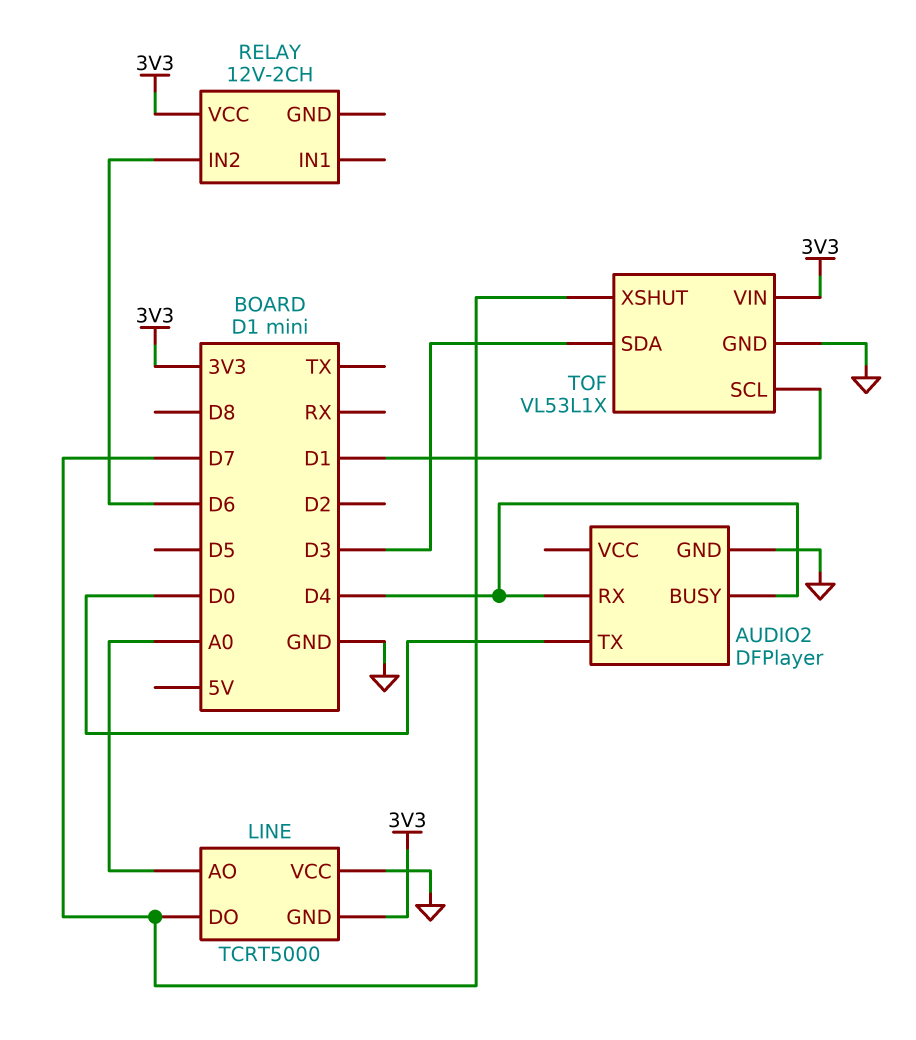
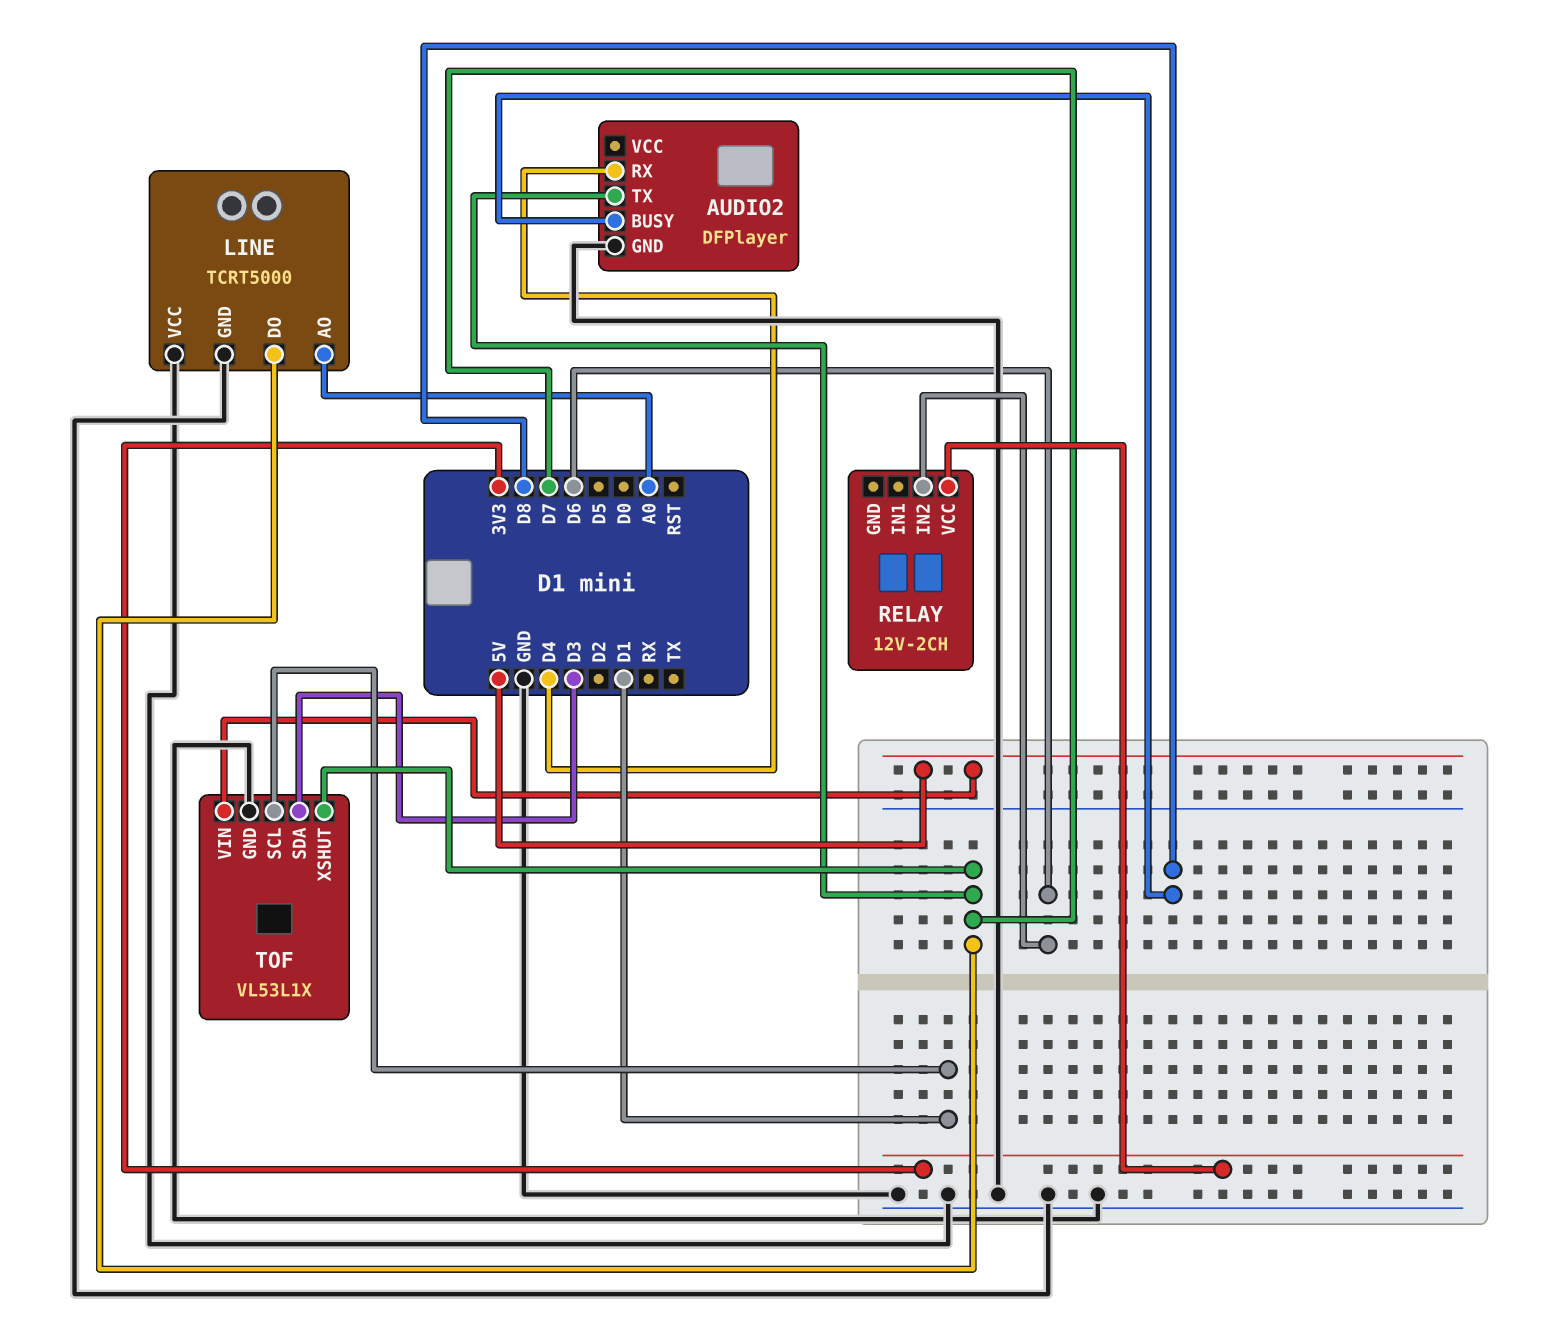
AUDIO2 pin BUSY: D4 -> D8
AUDIO2 pin TX: D0 -> D7
LINE pin GND: 3V3 -> GND
TOF pin VIN: 3V3 -> 5V

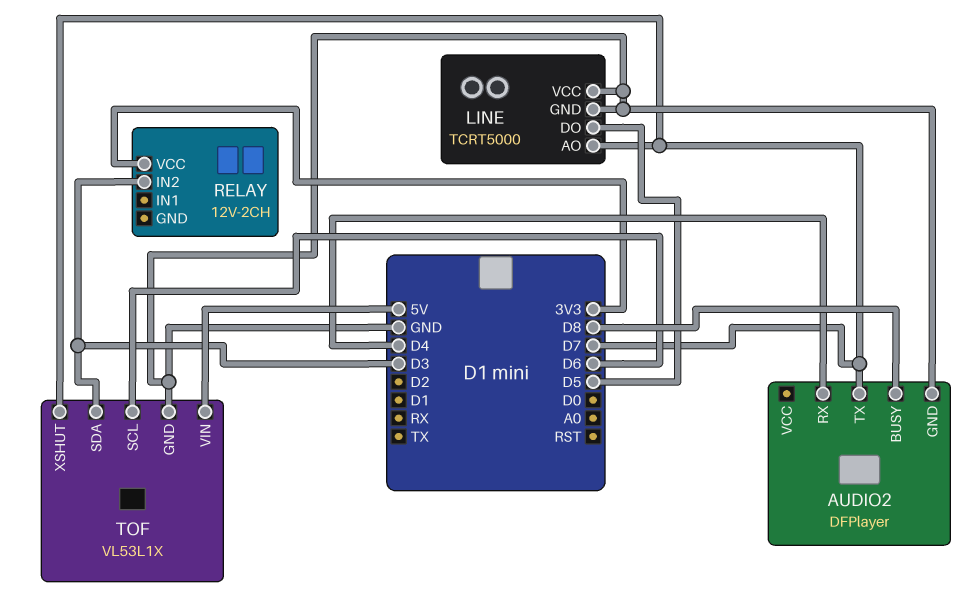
LINE pin AO: A0 -> D7
LINE pin DO: D7 -> D5
RELAY pin IN2: D6 -> D3
TOF pin SCL: D1 -> D6

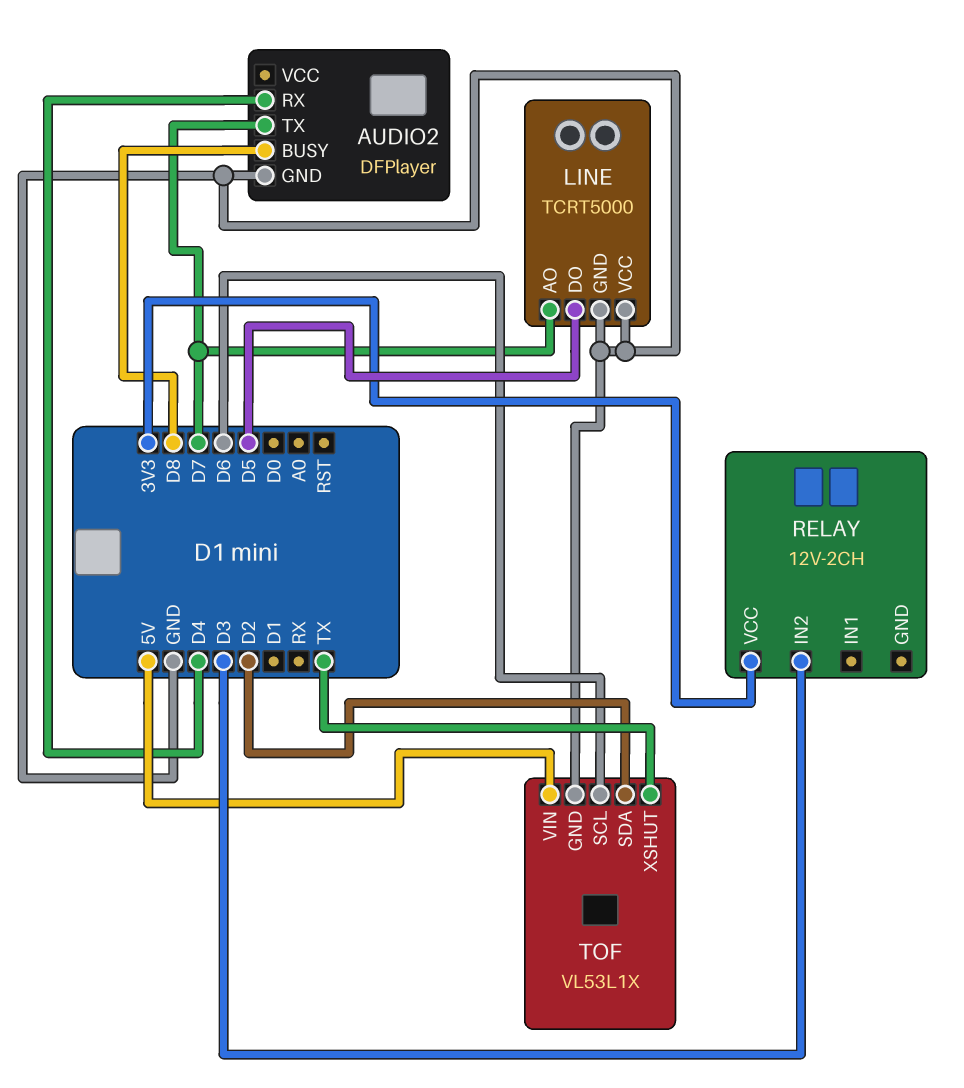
TOF pin SDA: D3 -> D2
TOF pin XSHUT: D7 -> TX

